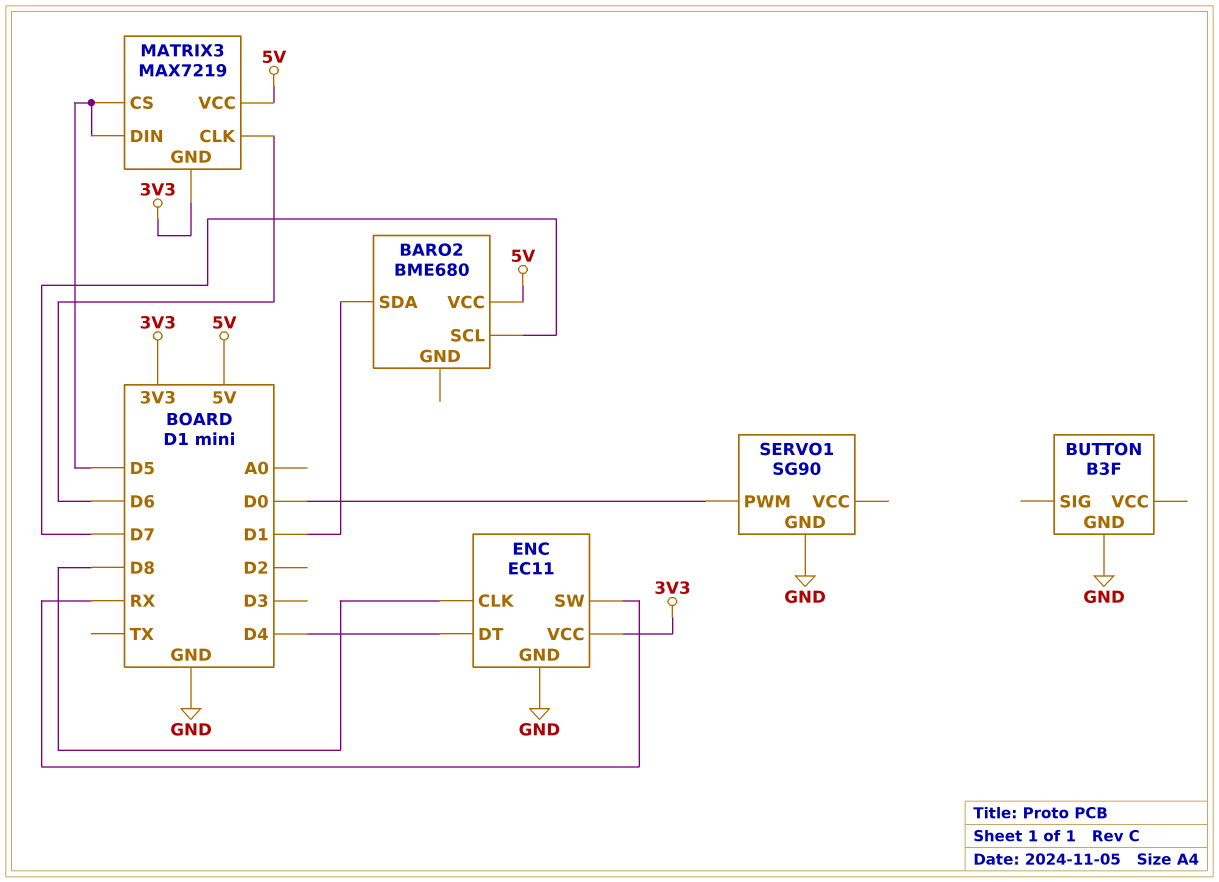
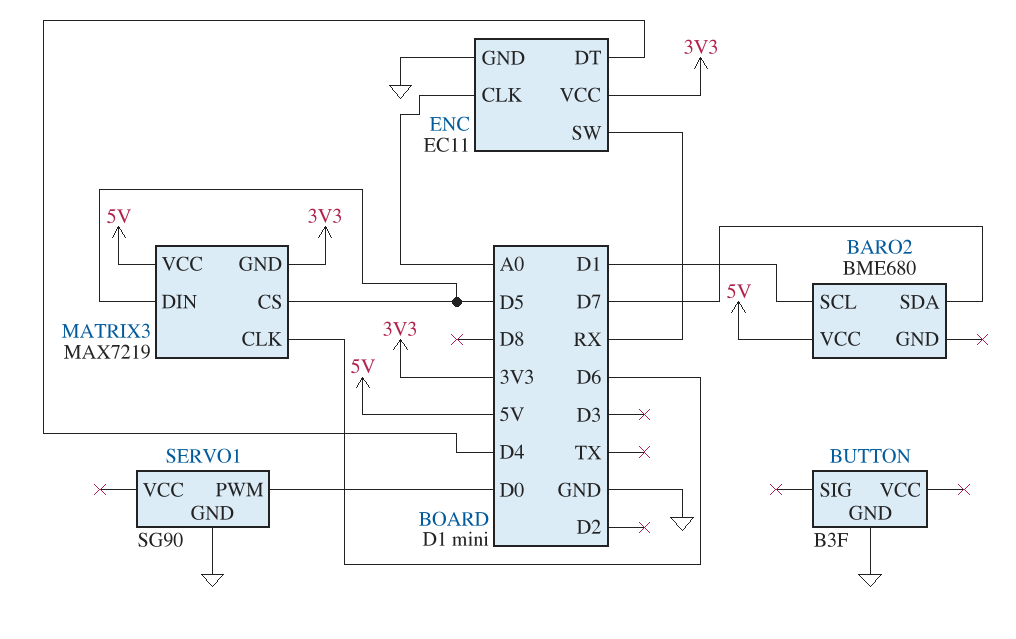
BARO2 pin SCL: D7 -> D1
BARO2 pin SDA: D1 -> D7
ENC pin CLK: D8 -> A0

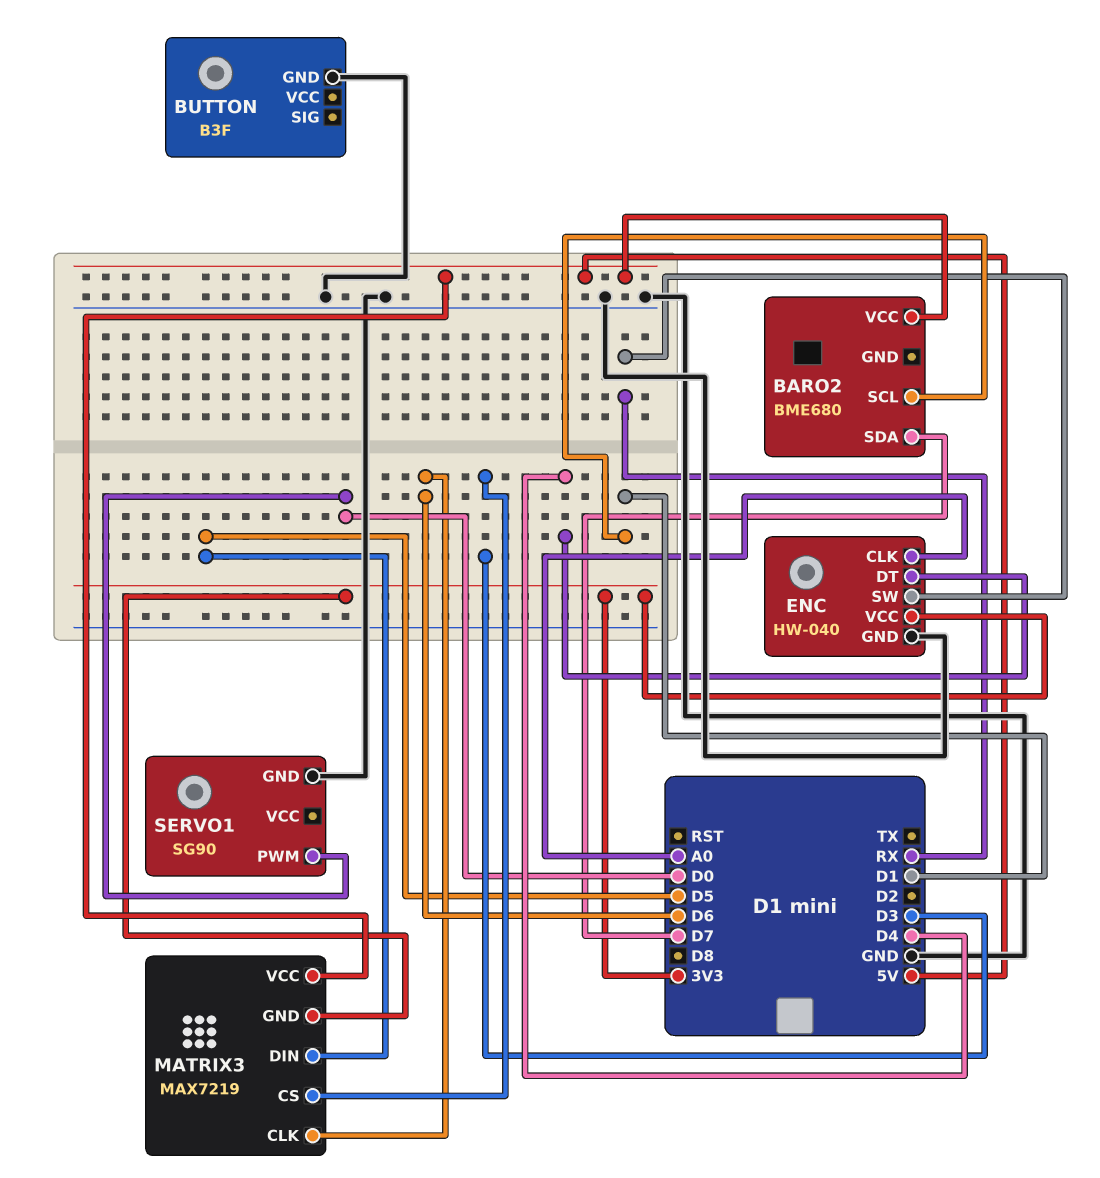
ENC: EC11 -> HW-040
MATRIX3 pin CS: D5 -> D3

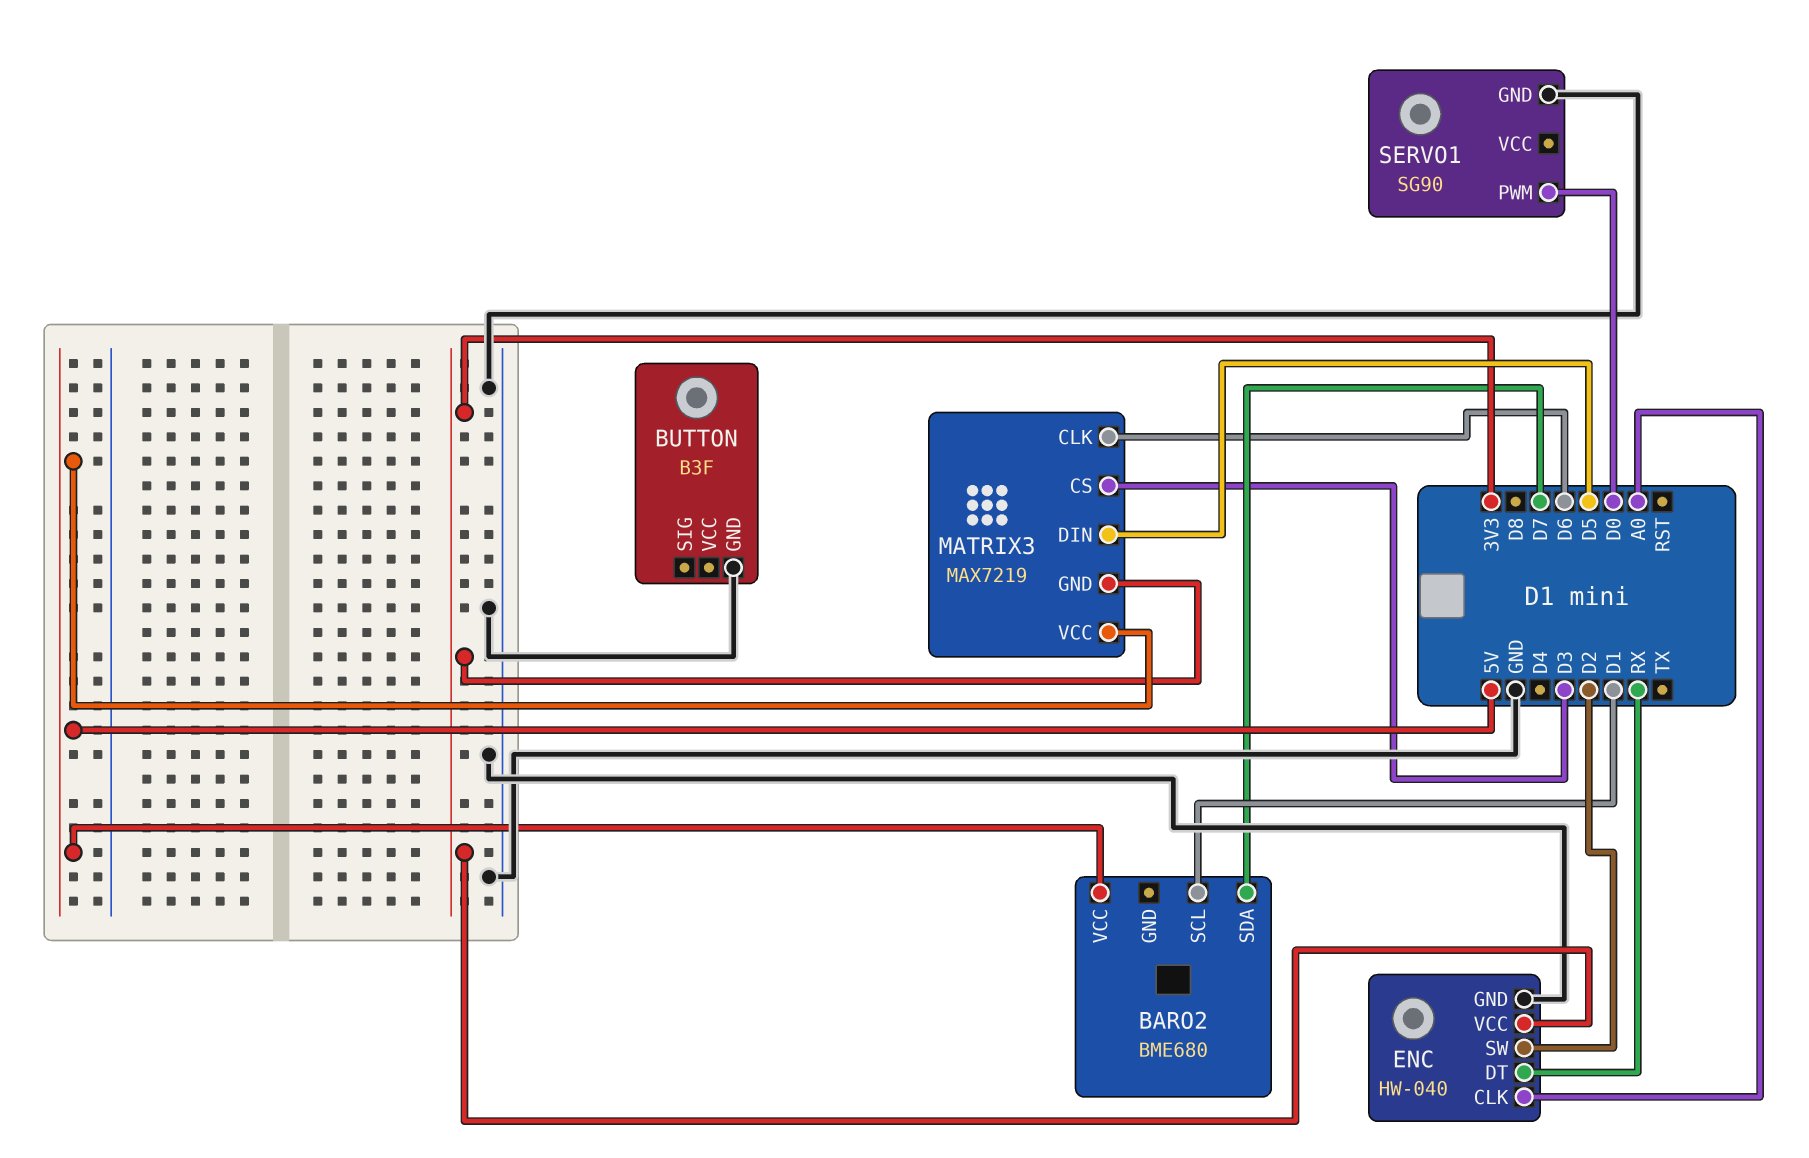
ENC pin DT: D4 -> RX
ENC pin SW: RX -> D2

